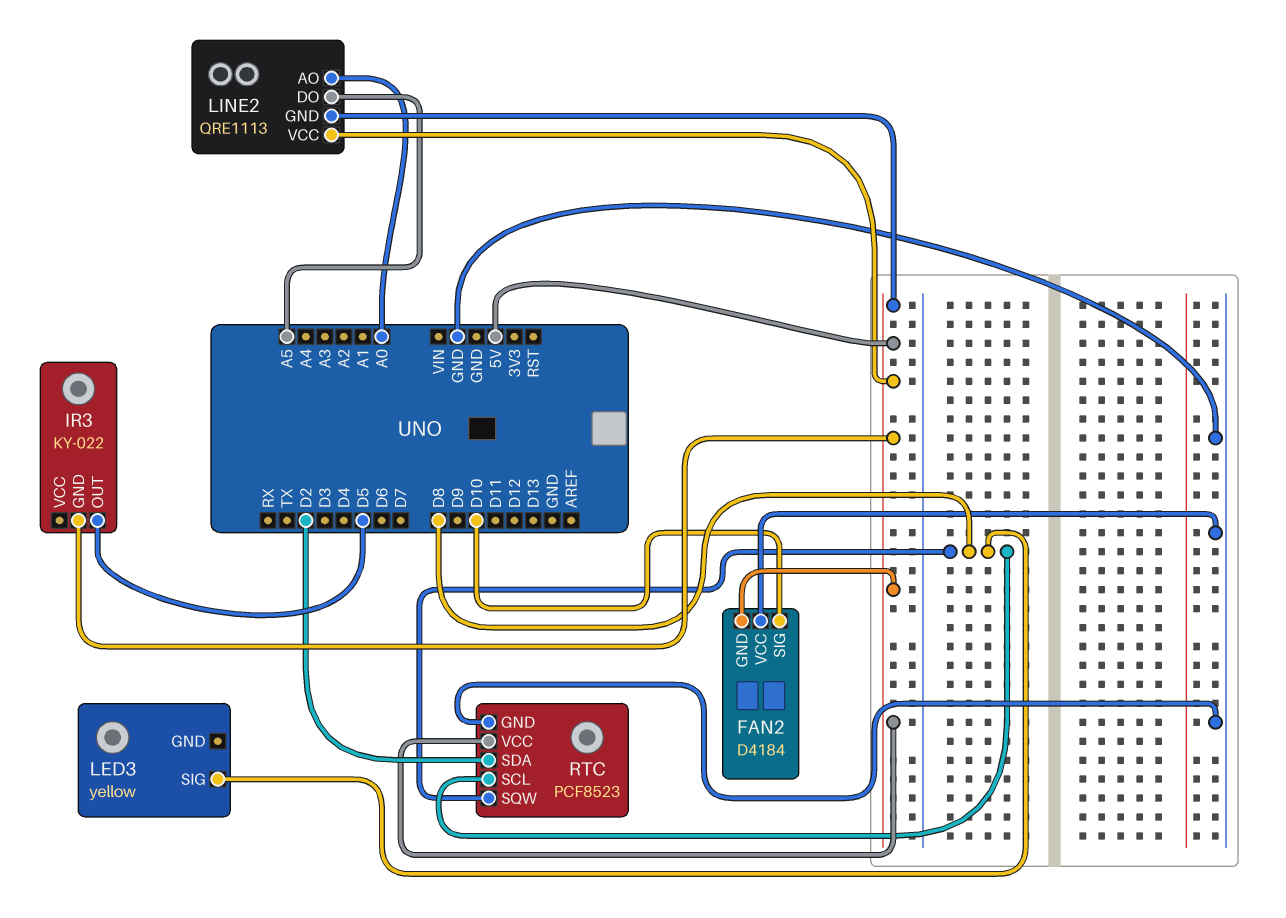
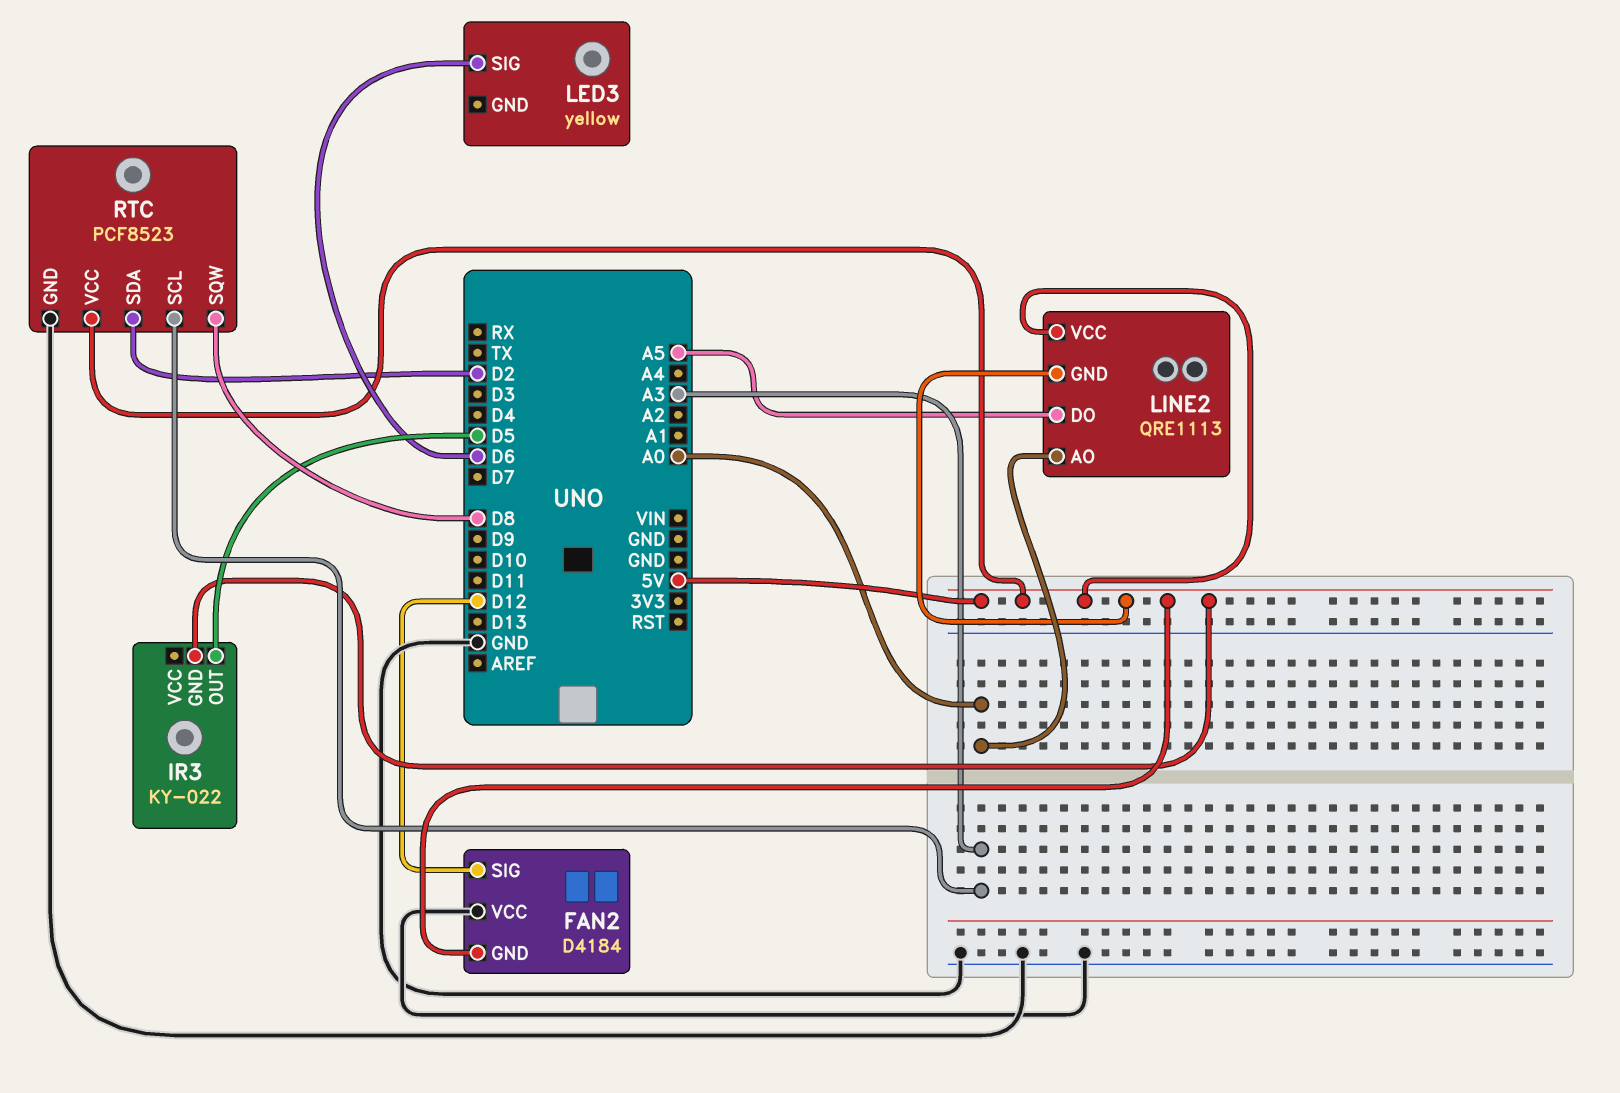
FAN2 pin SIG: D10 -> D12
LED3 pin SIG: D8 -> D6
RTC pin SCL: D8 -> A3

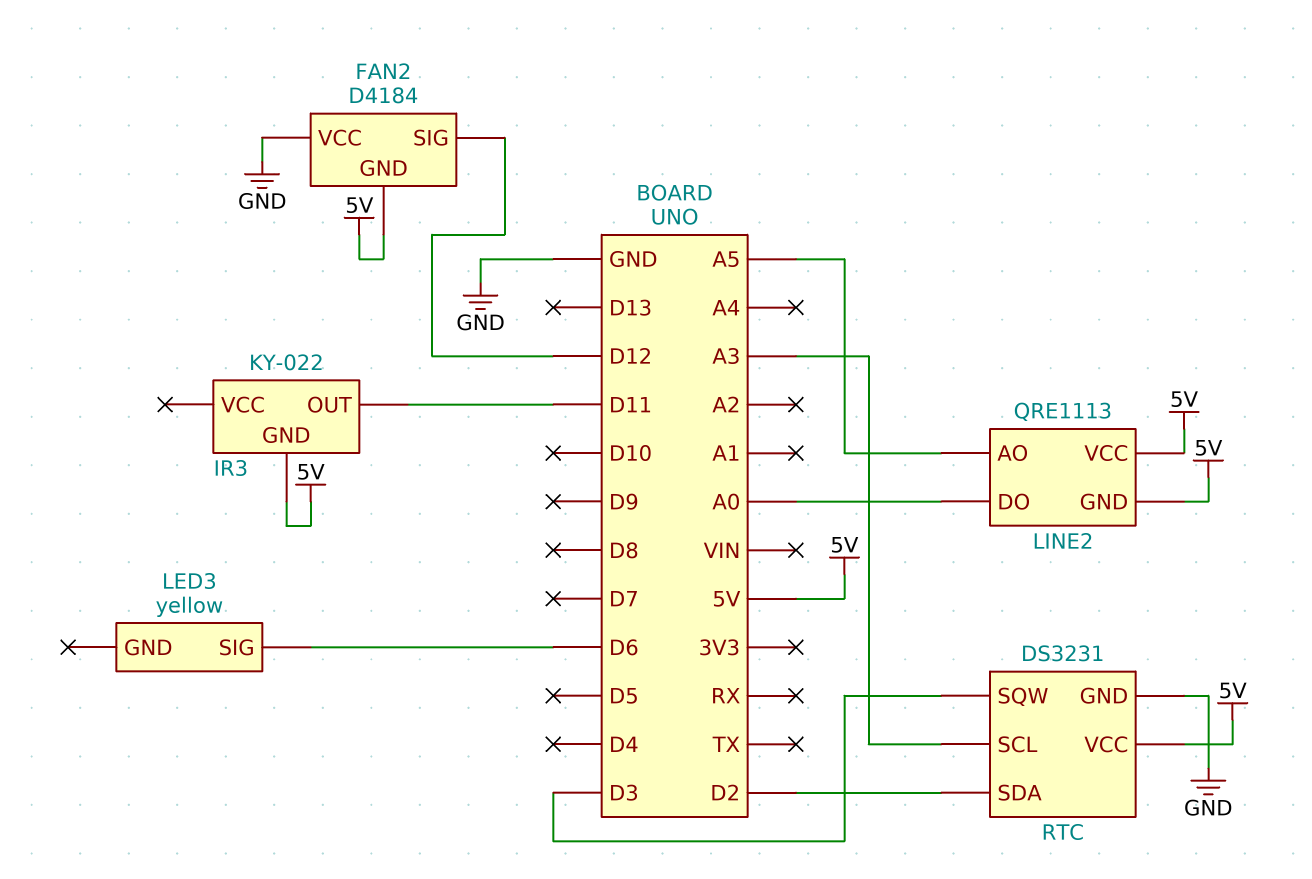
IR3 pin OUT: D5 -> D11
LINE2 pin AO: A0 -> A5
LINE2 pin DO: A5 -> A0
RTC: PCF8523 -> DS3231
RTC pin SQW: D8 -> D3

